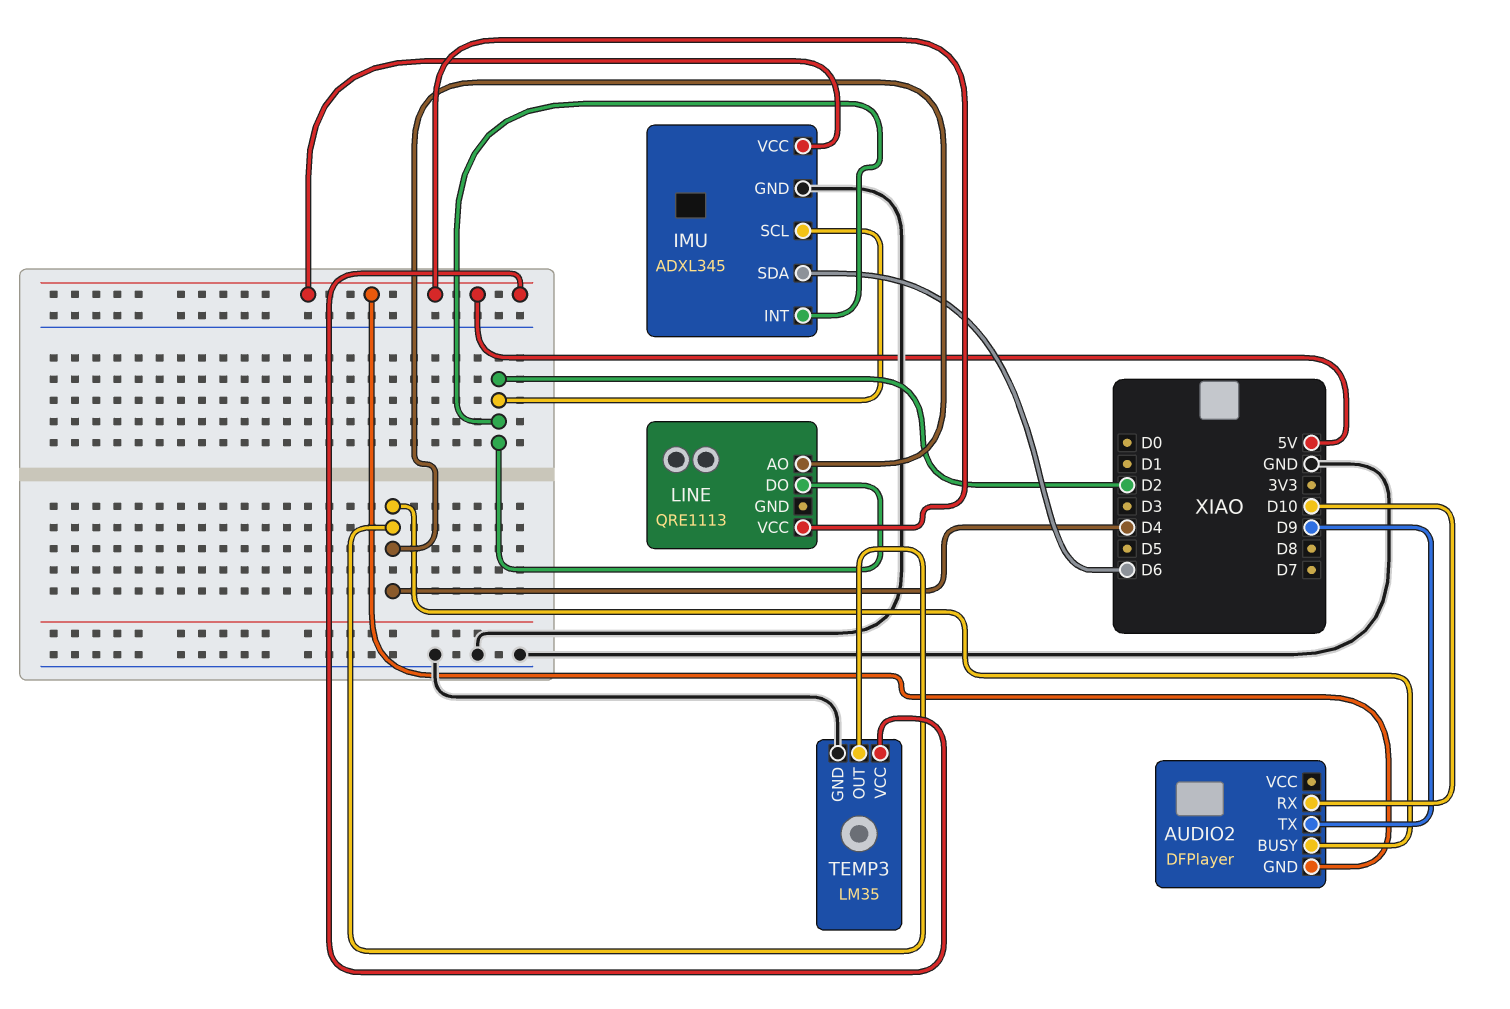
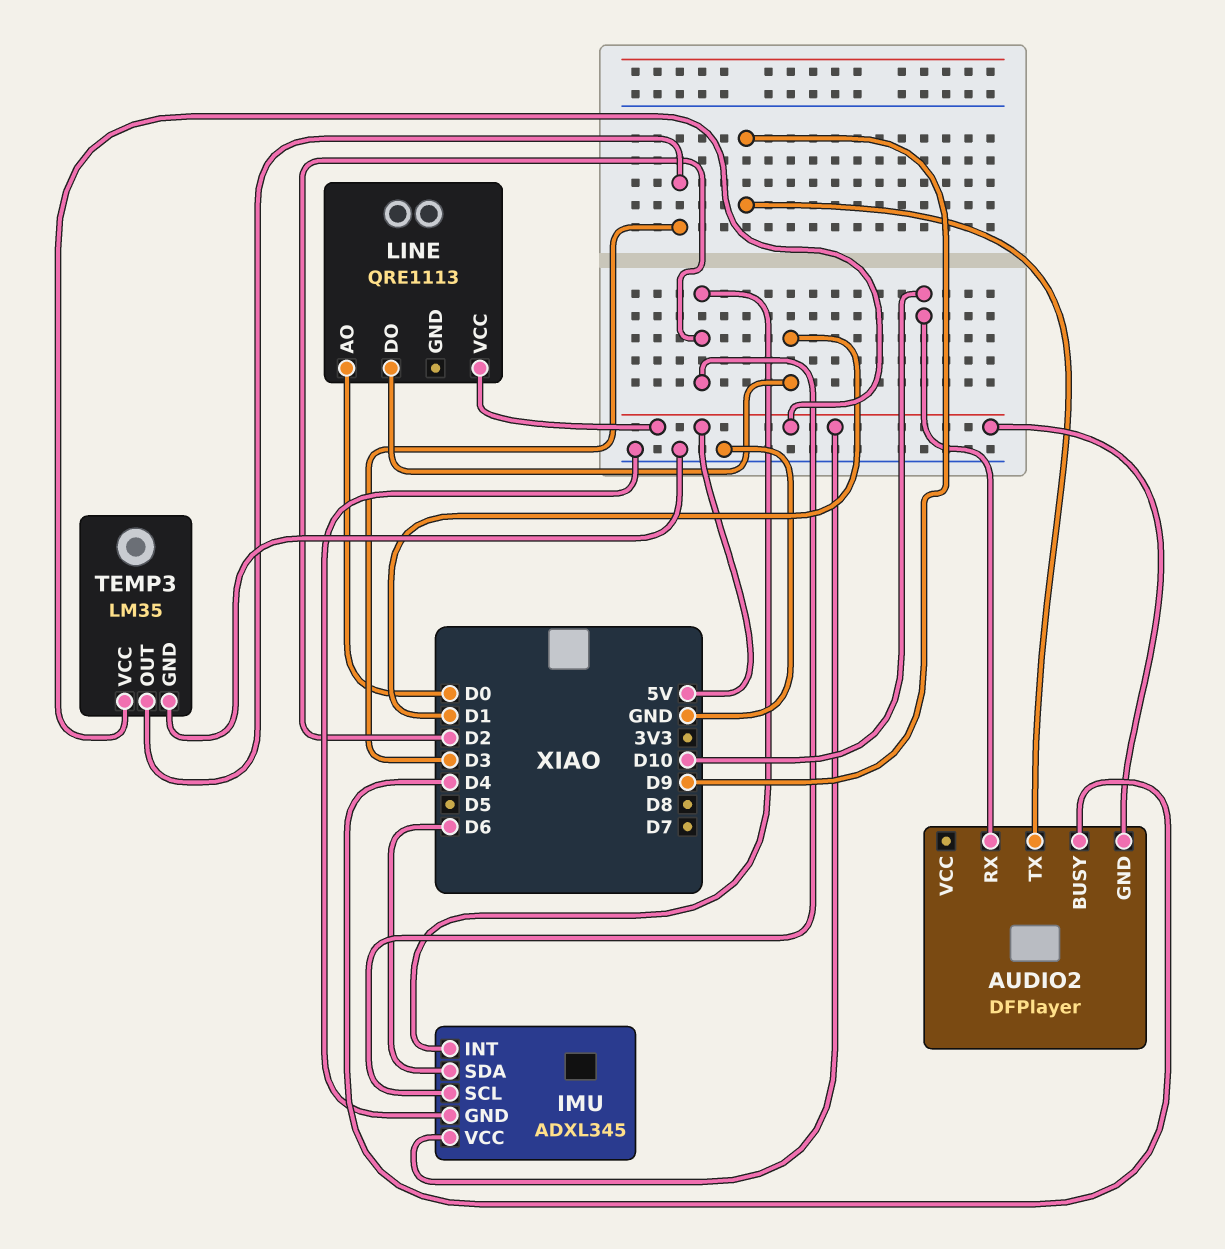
LINE pin AO: D4 -> D0
LINE pin DO: D2 -> D1
TEMP3 pin OUT: D4 -> D3

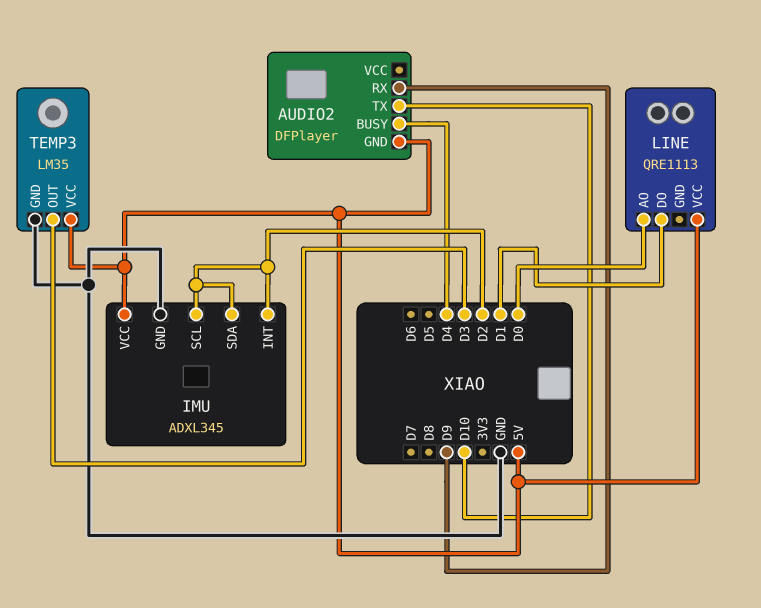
AUDIO2 pin RX: D10 -> D9
AUDIO2 pin TX: D9 -> D10
IMU pin SDA: D6 -> D2

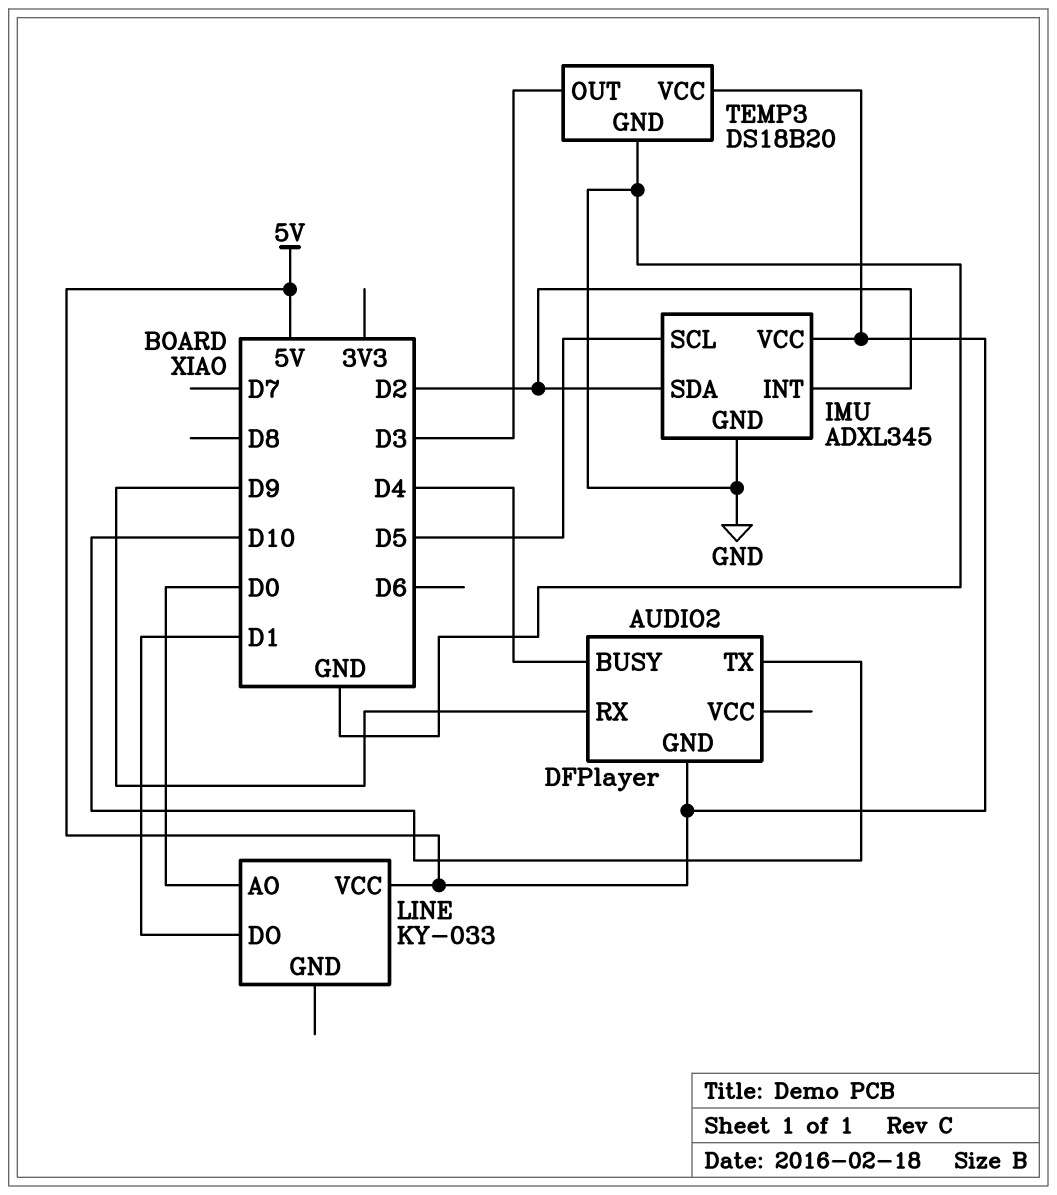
IMU pin SCL: D2 -> D5
LINE: QRE1113 -> KY-033
TEMP3: LM35 -> DS18B20

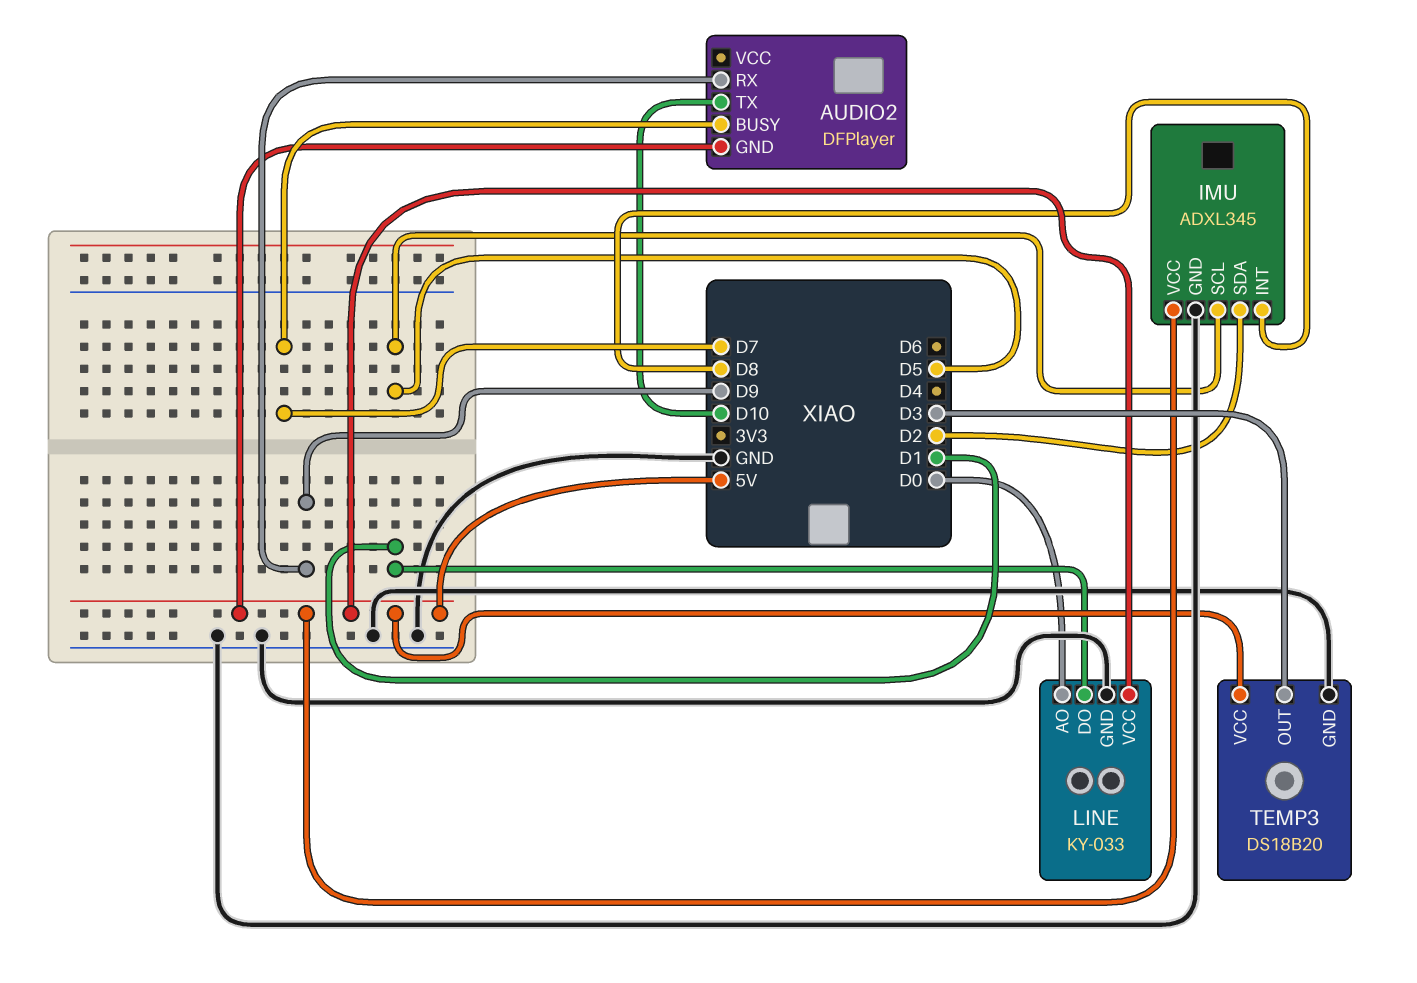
AUDIO2 pin BUSY: D4 -> D7
IMU pin INT: D2 -> D8
LINE pin GND: none -> GND

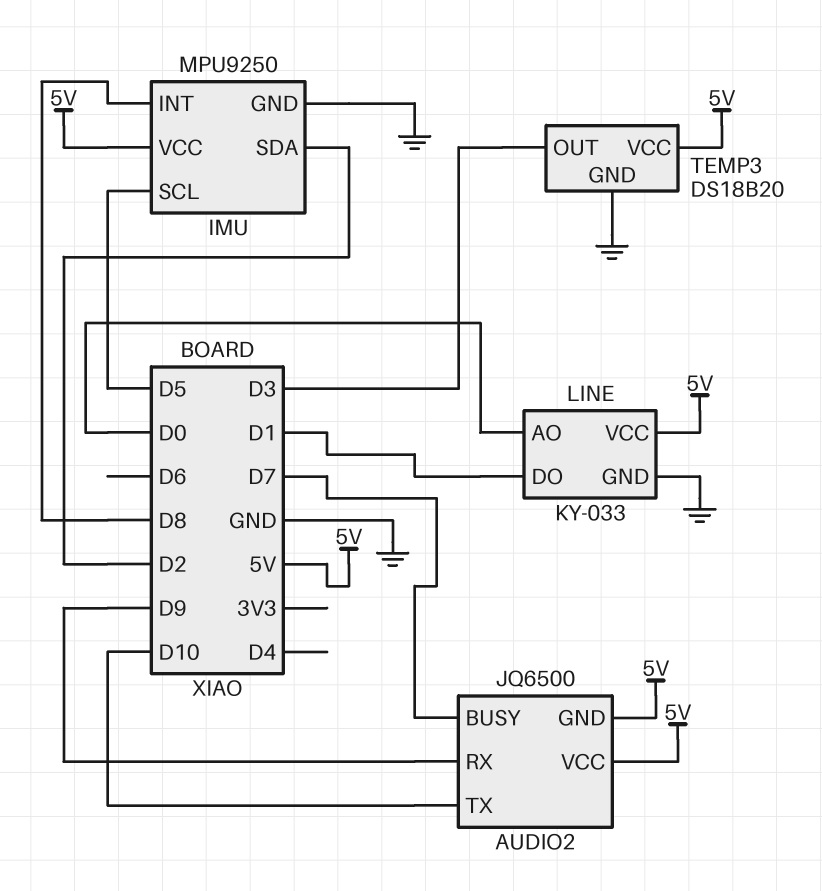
AUDIO2: DFPlayer -> JQ6500
AUDIO2 pin VCC: none -> 5V
IMU: ADXL345 -> MPU9250

